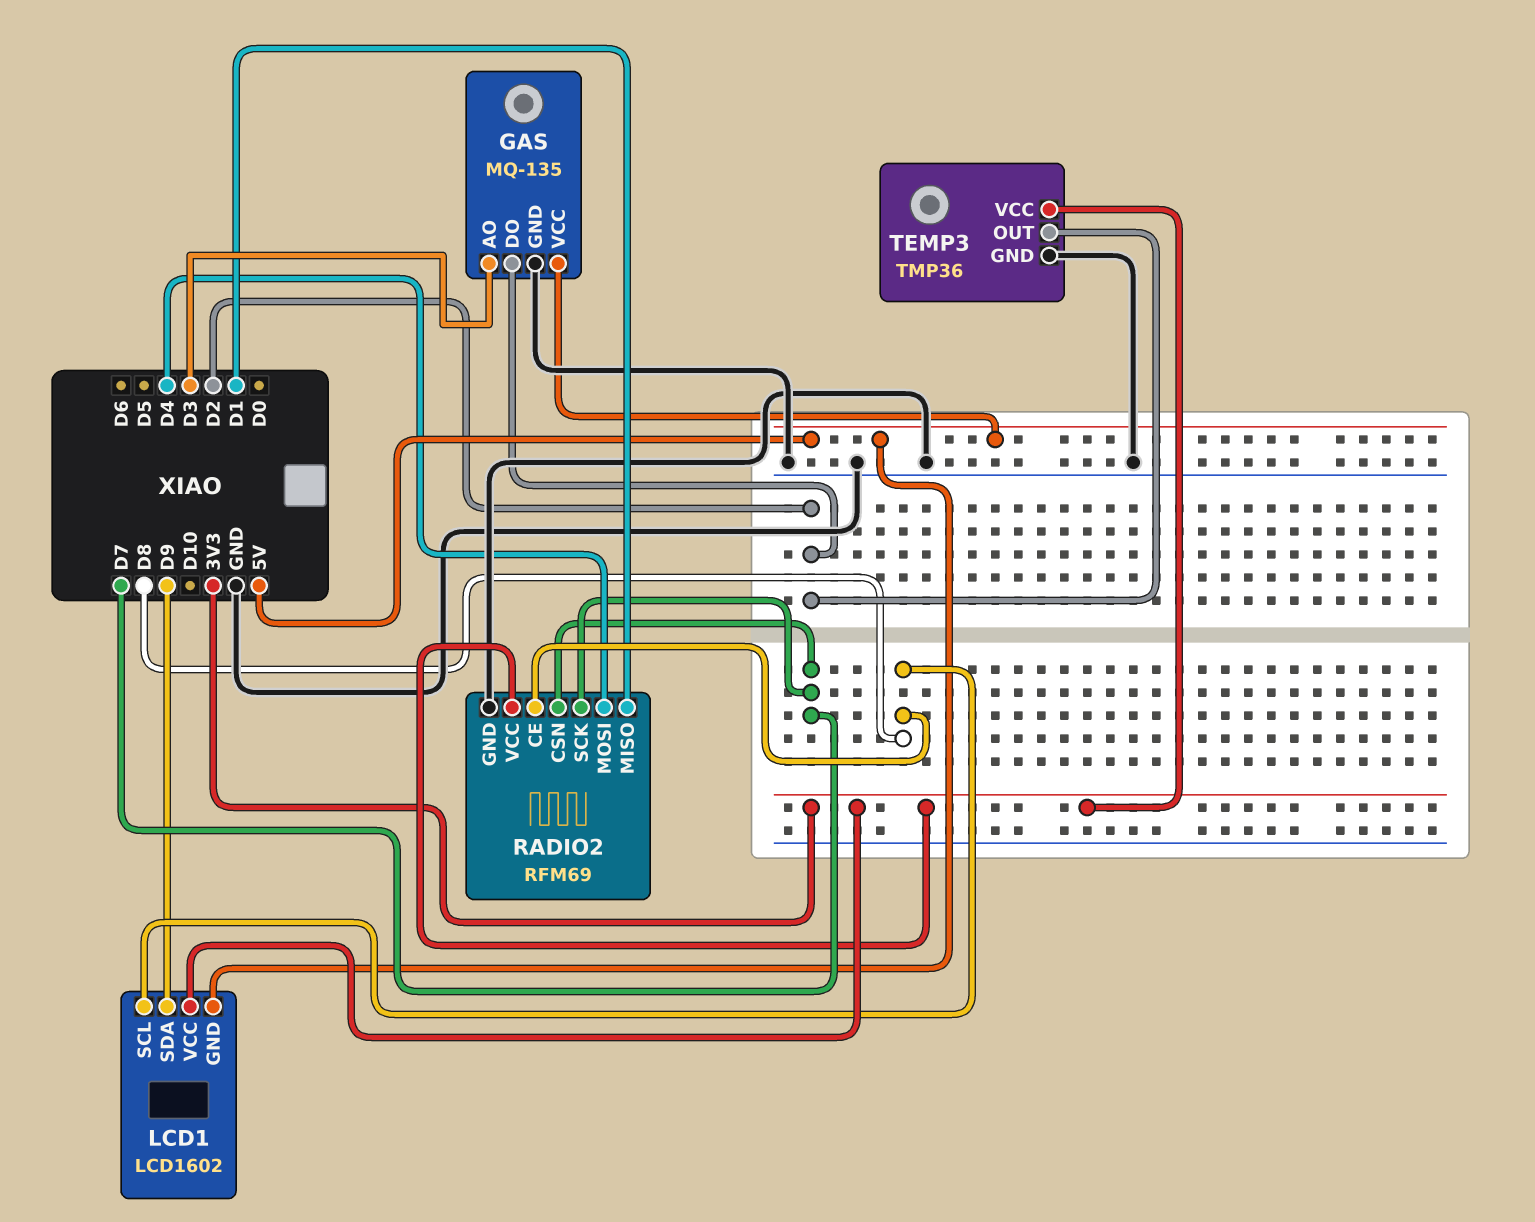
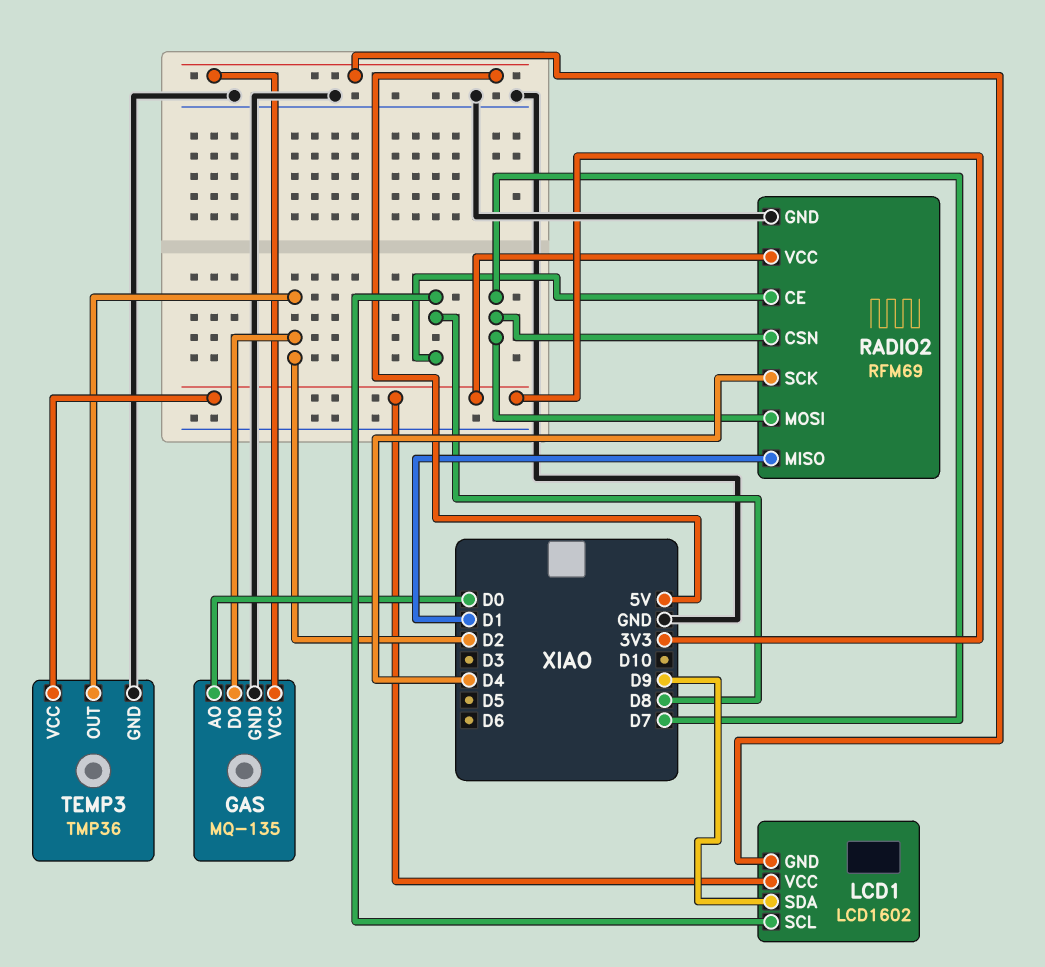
GAS pin AO: D3 -> D0
RADIO2 pin MOSI: D4 -> D7
RADIO2 pin SCK: D7 -> D4

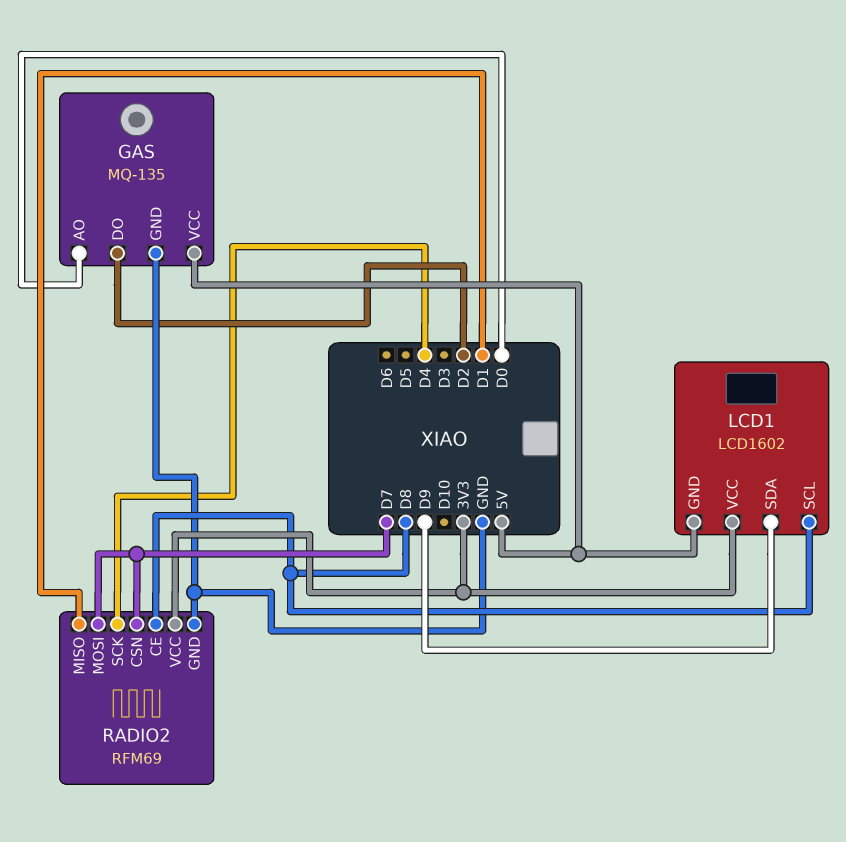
TEMP3: TMP36 -> none
TEMP3 pin GND: GND -> none
TEMP3 pin OUT: D2 -> none
TEMP3 pin VCC: 3V3 -> none

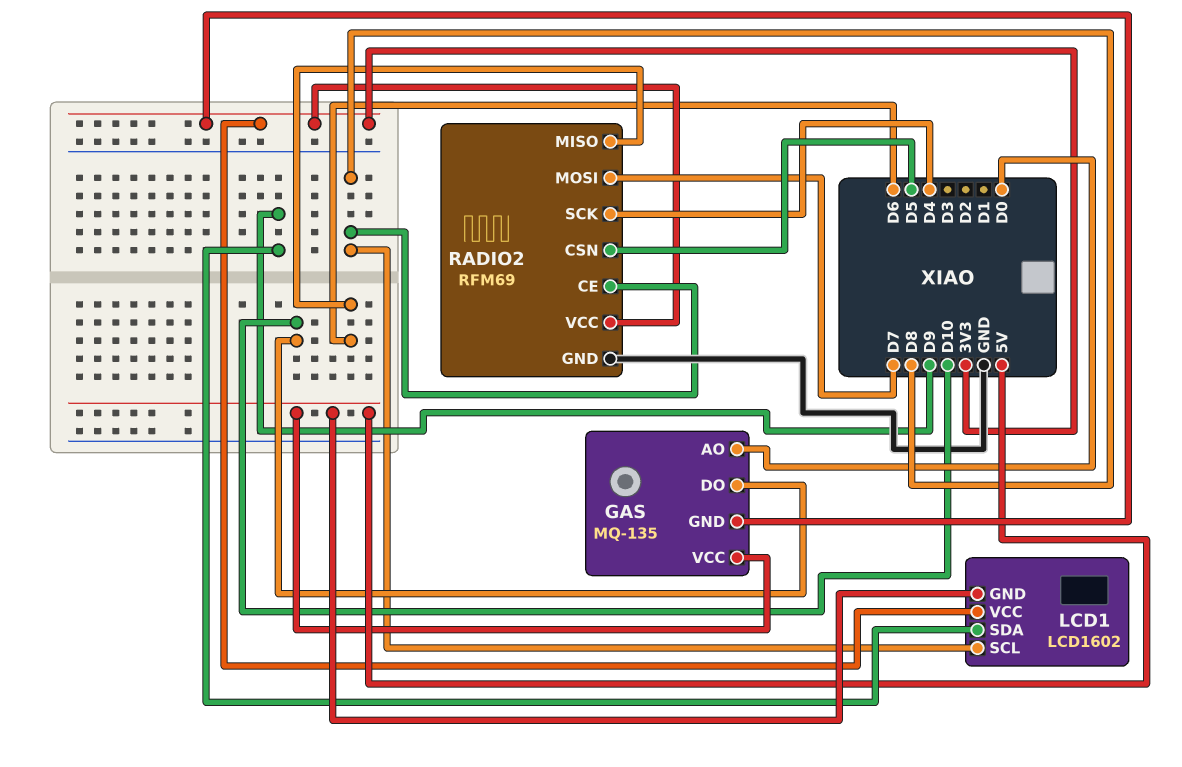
GAS pin DO: D2 -> D10
GAS pin GND: GND -> 3V3
RADIO2 pin CSN: D7 -> D5
RADIO2 pin MISO: D1 -> D6

